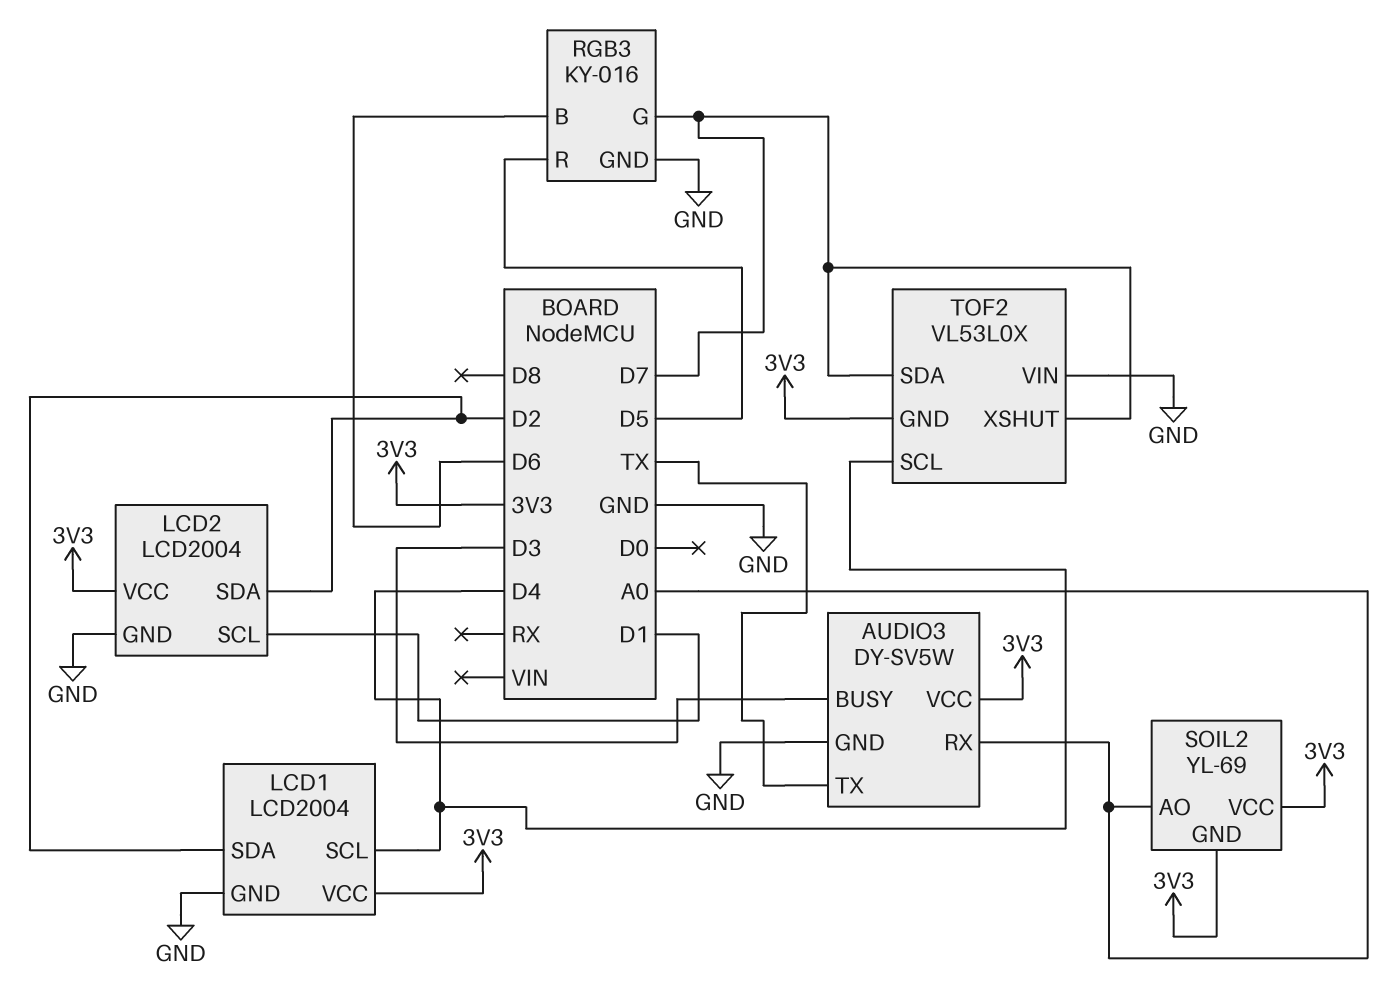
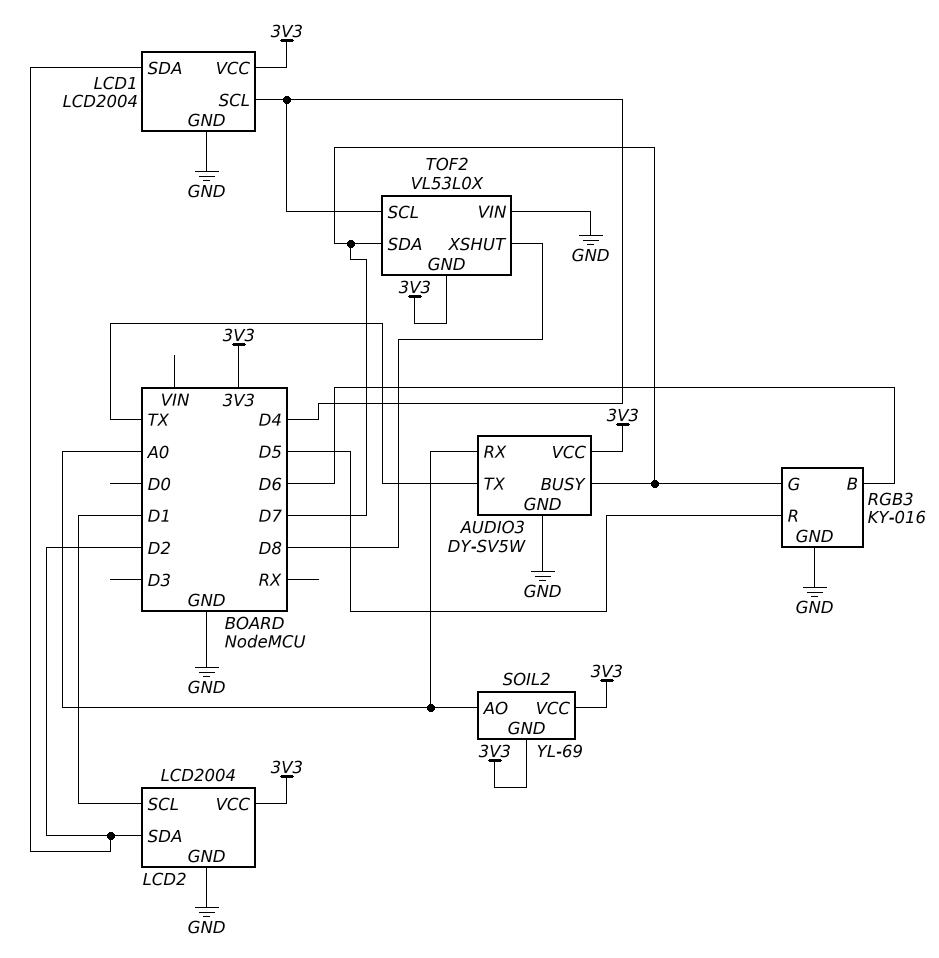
AUDIO3 pin BUSY: D3 -> D7
TOF2 pin XSHUT: D7 -> D8

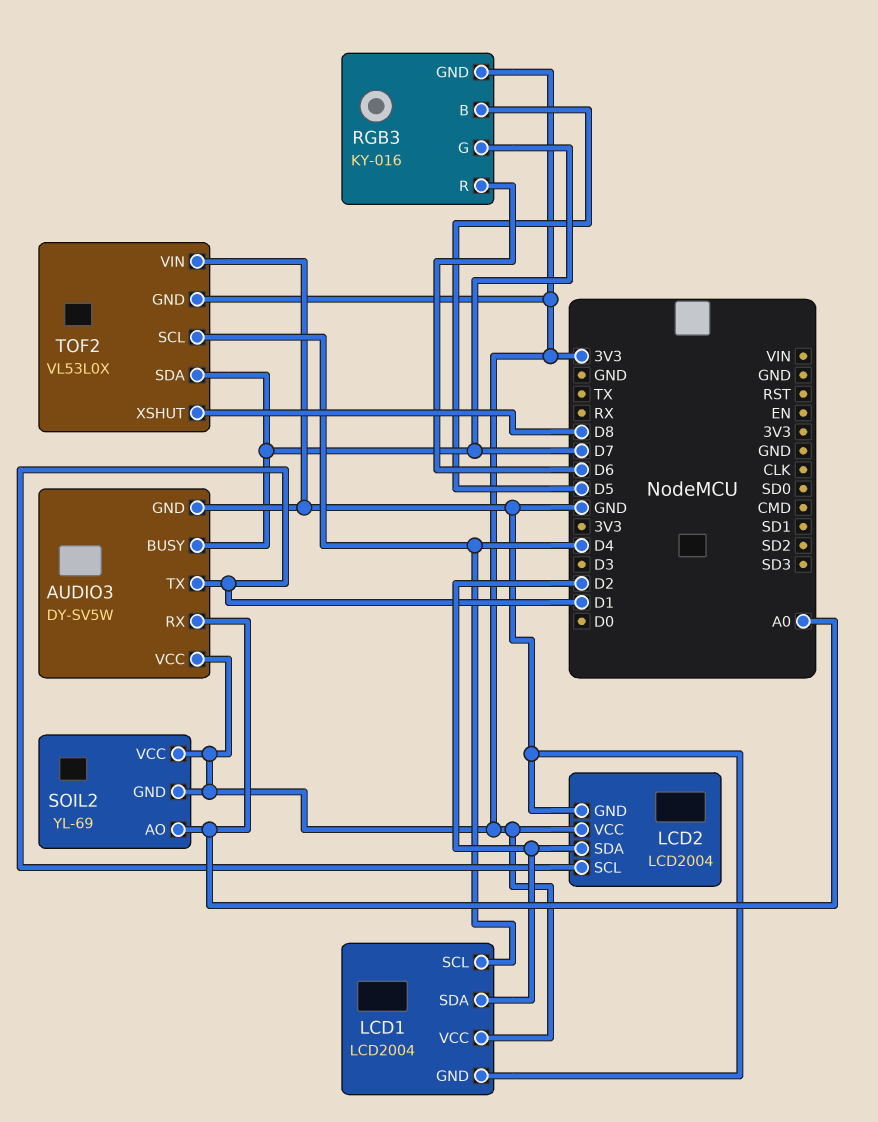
AUDIO3 pin TX: TX -> D1
RGB3 pin B: D6 -> D5
RGB3 pin GND: GND -> 3V3
RGB3 pin R: D5 -> D6

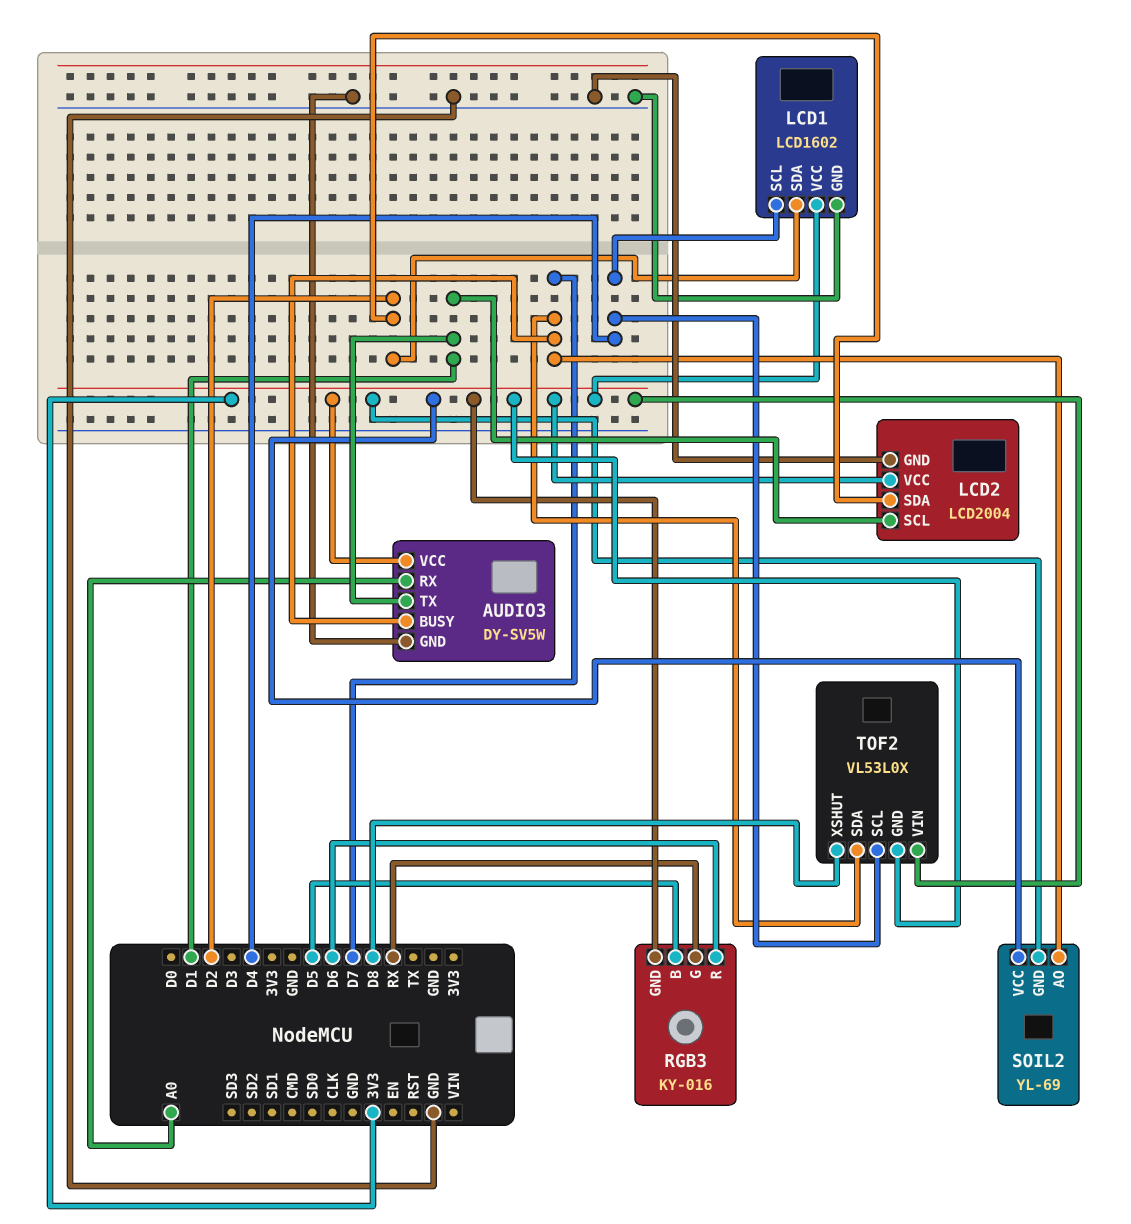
LCD1: LCD2004 -> LCD1602
RGB3 pin G: D7 -> RX
SOIL2 pin AO: A0 -> D7
TOF2 pin VIN: GND -> 3V3

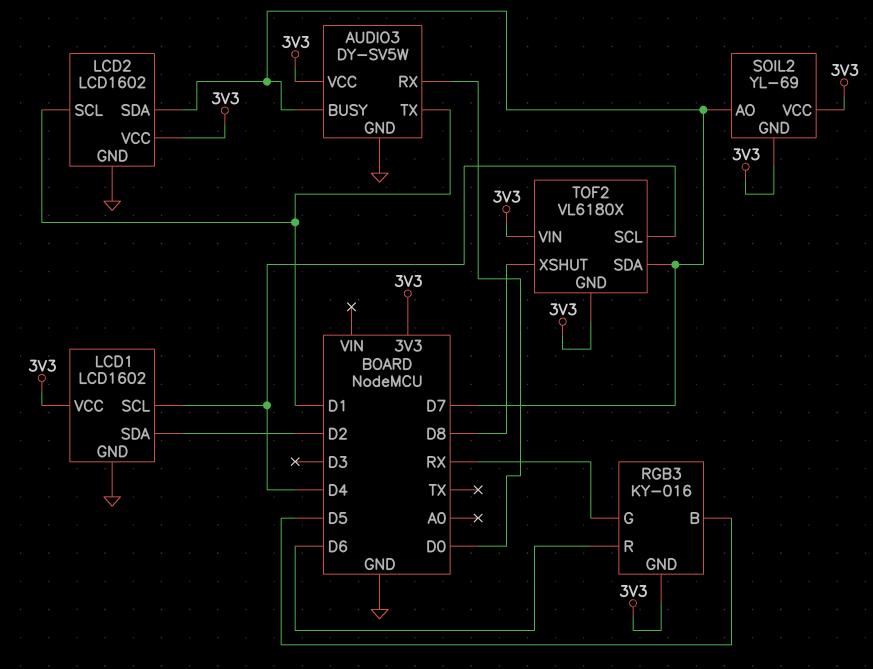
AUDIO3 pin RX: A0 -> D0
LCD2: LCD2004 -> LCD1602
LCD2 pin SDA: D2 -> D7
TOF2: VL53L0X -> VL6180X

